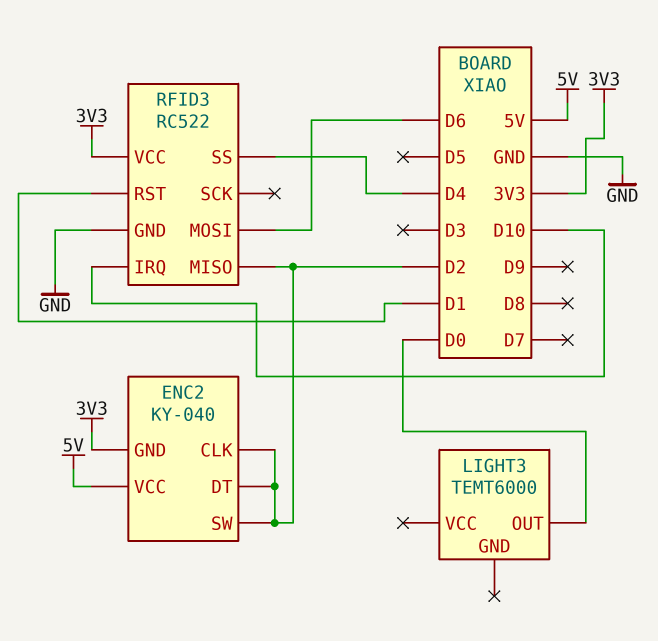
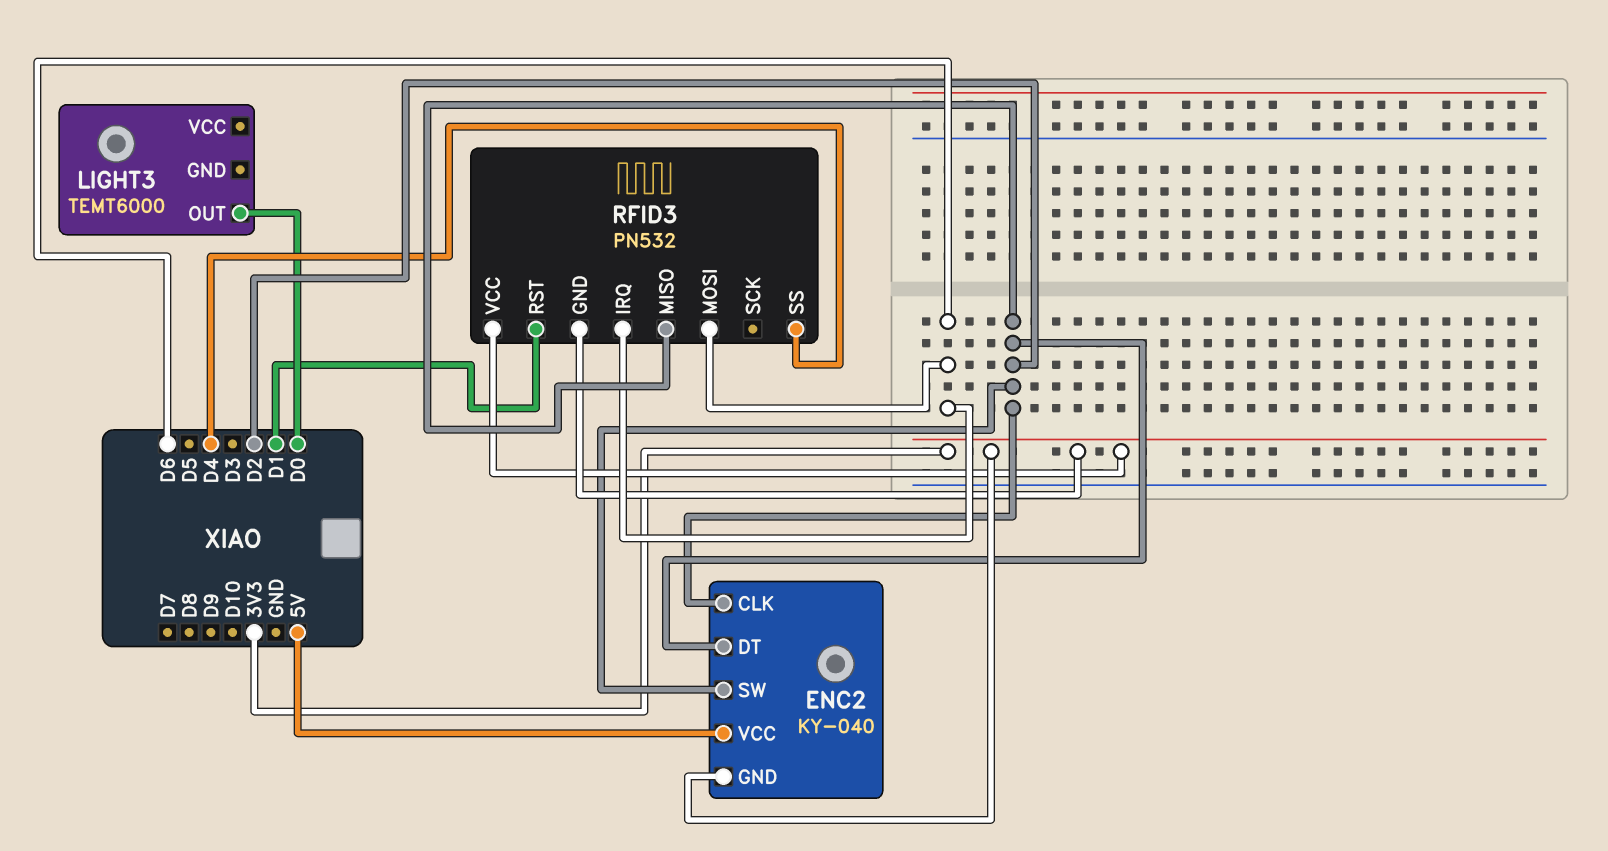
RFID3: RC522 -> PN532
RFID3 pin GND: GND -> 3V3
RFID3 pin IRQ: D10 -> D6

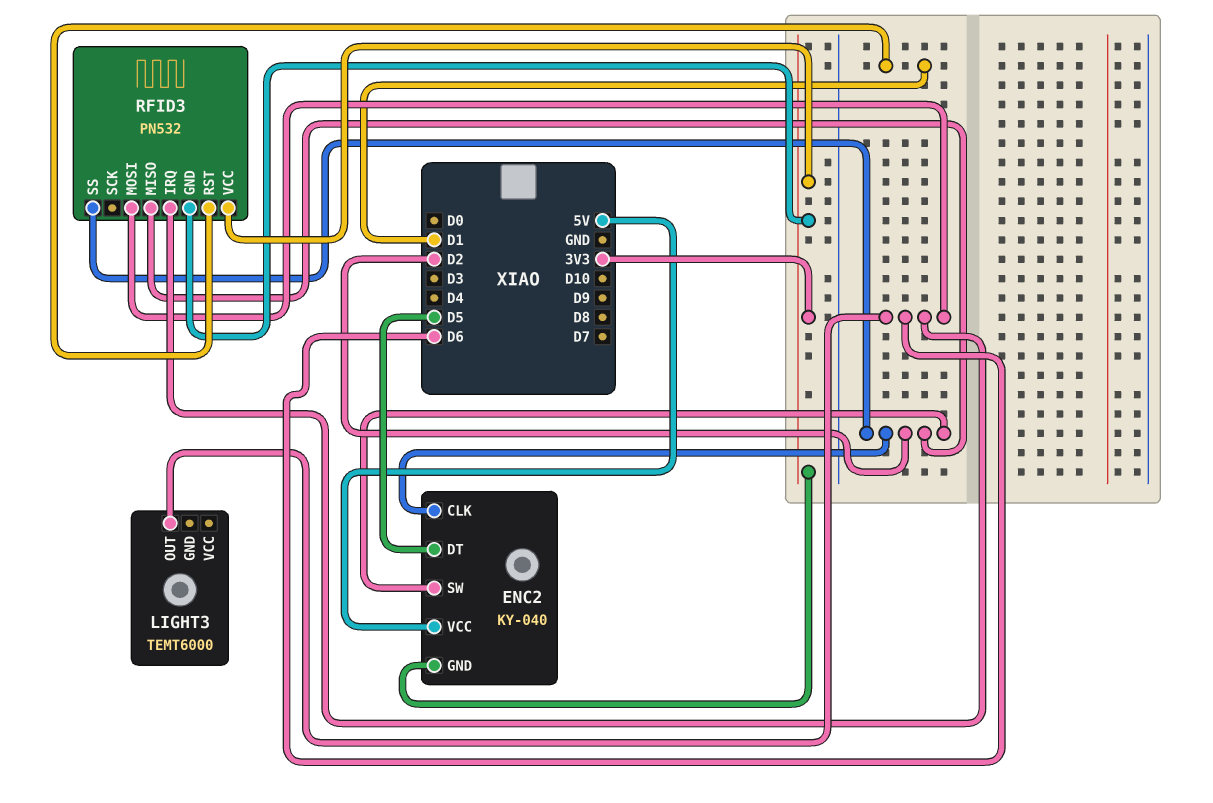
ENC2 pin DT: D2 -> D5
LIGHT3 pin OUT: D0 -> D6
RFID3 pin SS: D4 -> D2

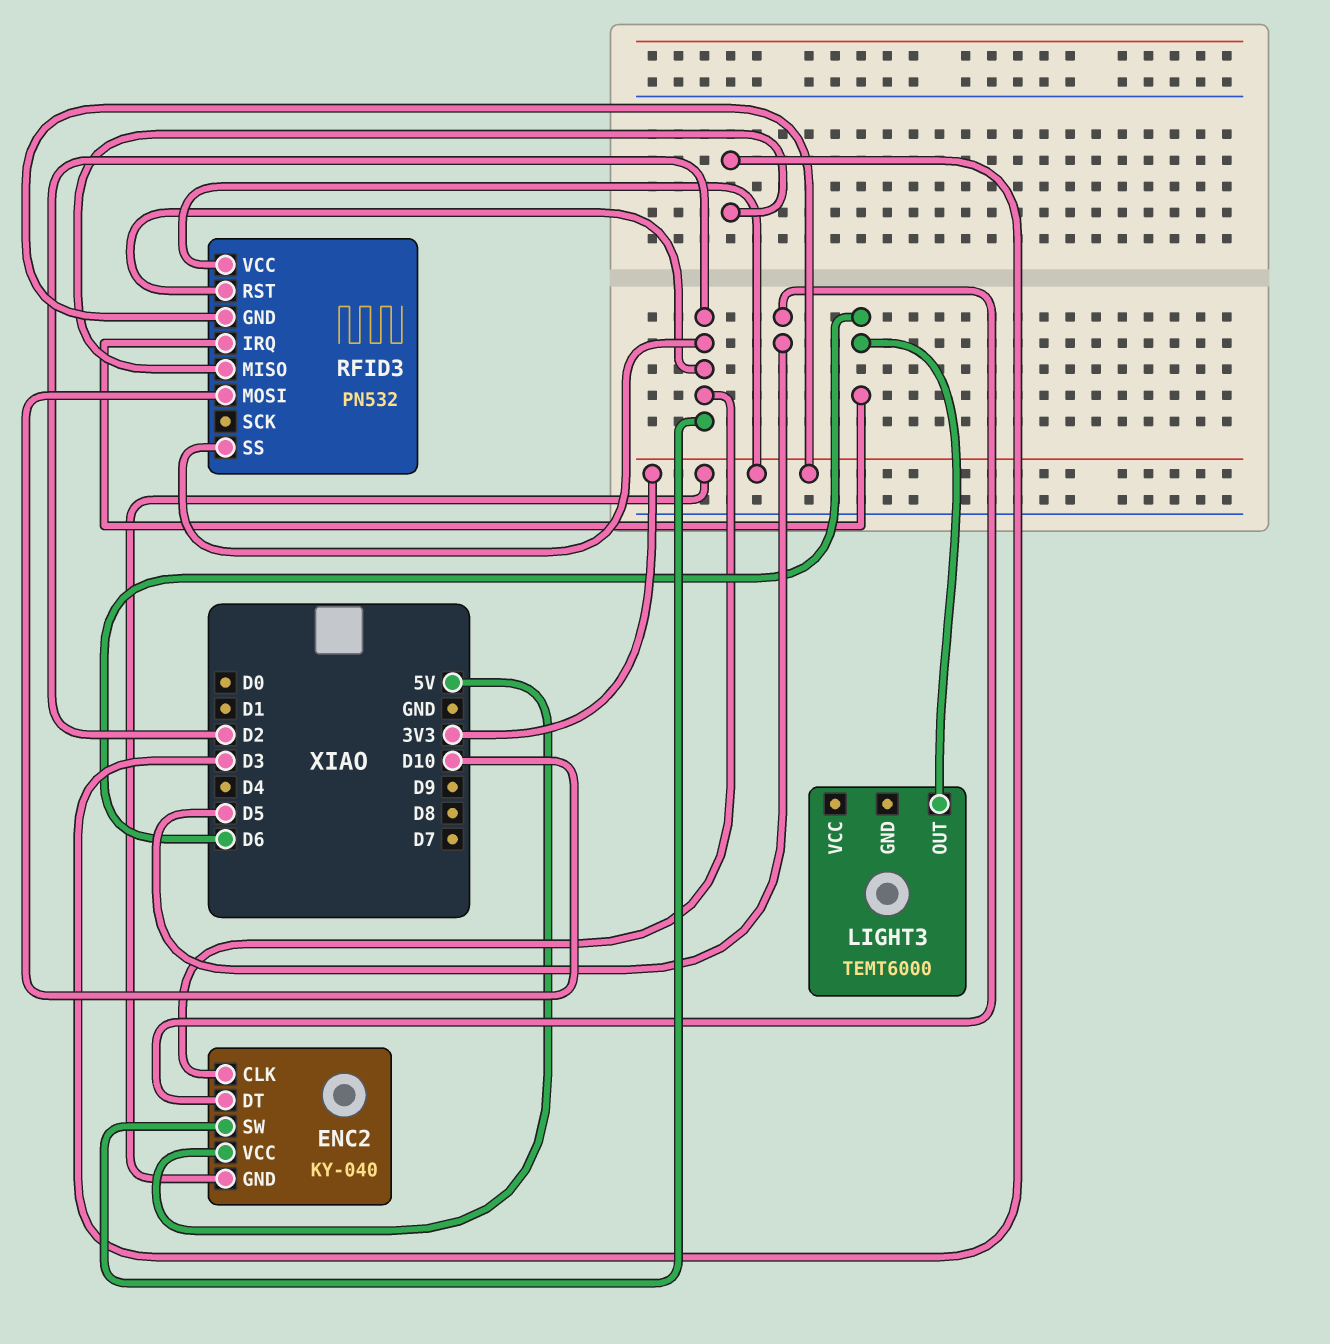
RFID3 pin MISO: D2 -> D3
RFID3 pin MOSI: D6 -> D10
RFID3 pin RST: D1 -> D2

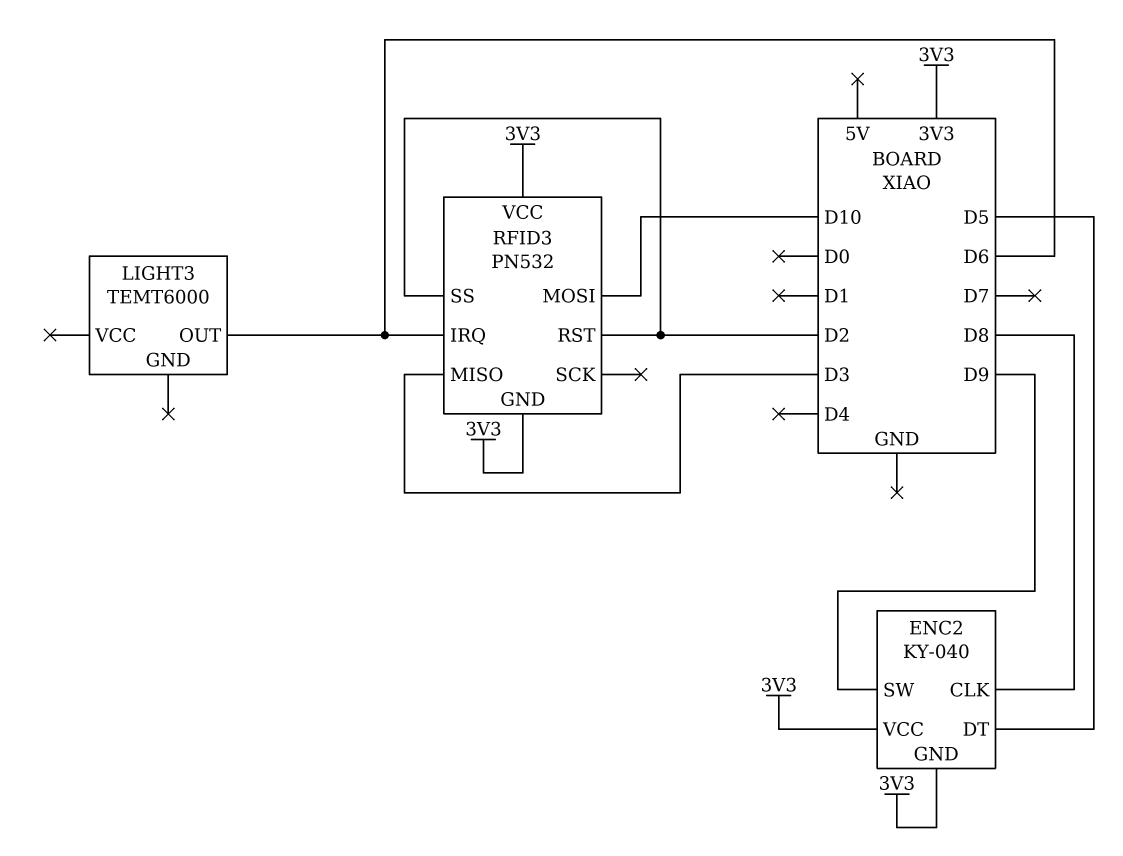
ENC2 pin CLK: D2 -> D8
ENC2 pin SW: D2 -> D9
ENC2 pin VCC: 5V -> 3V3

